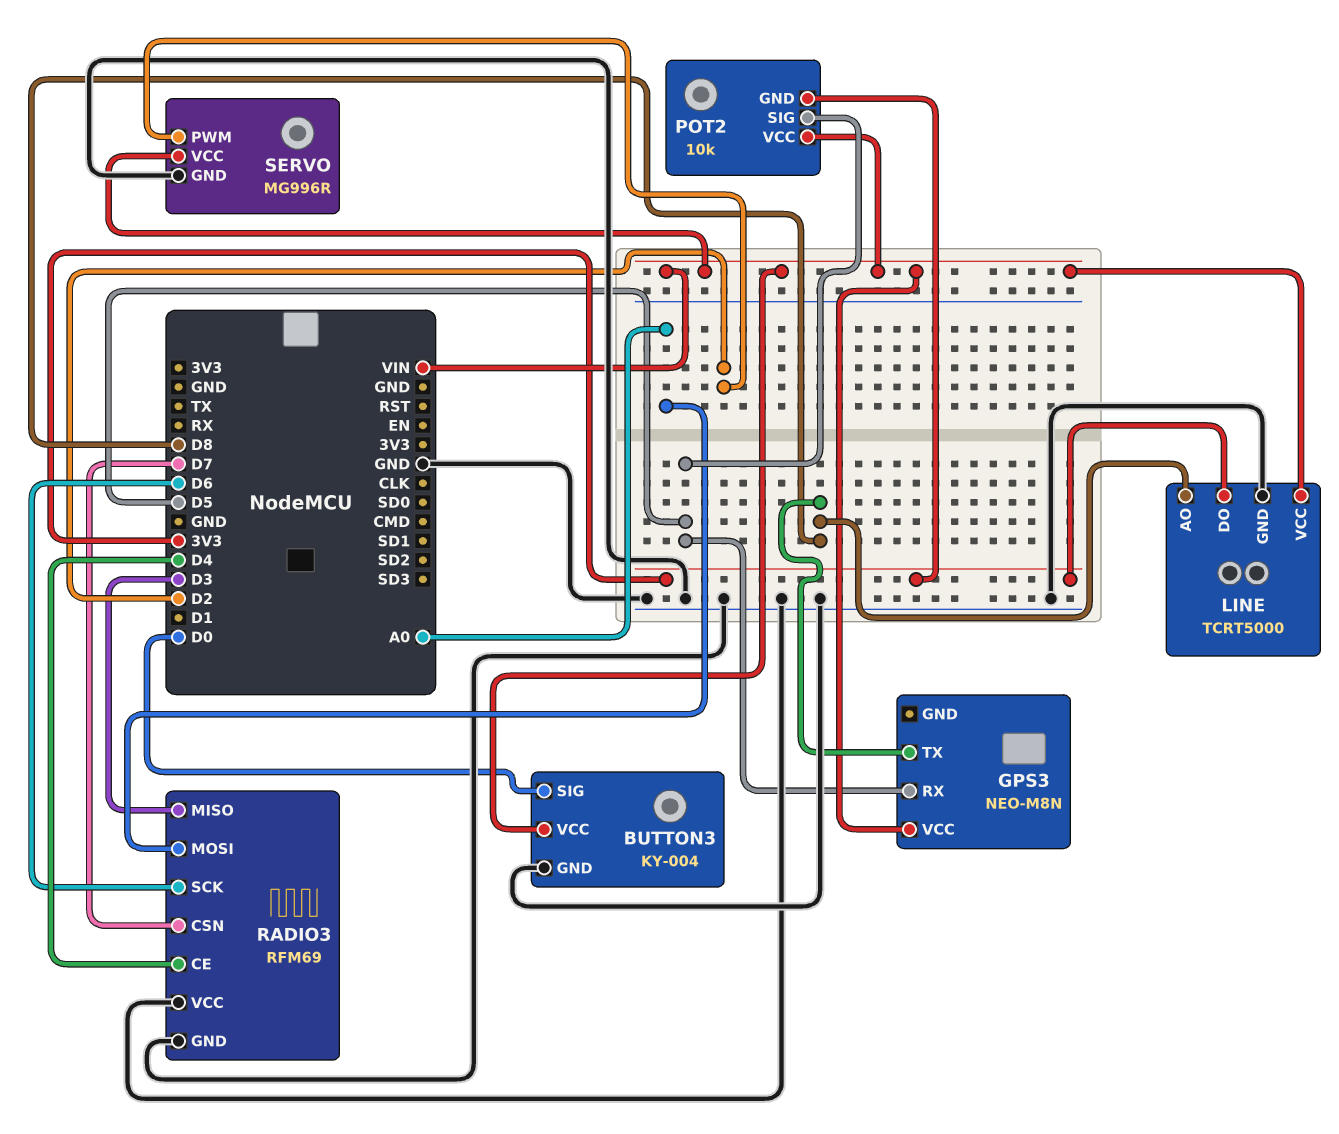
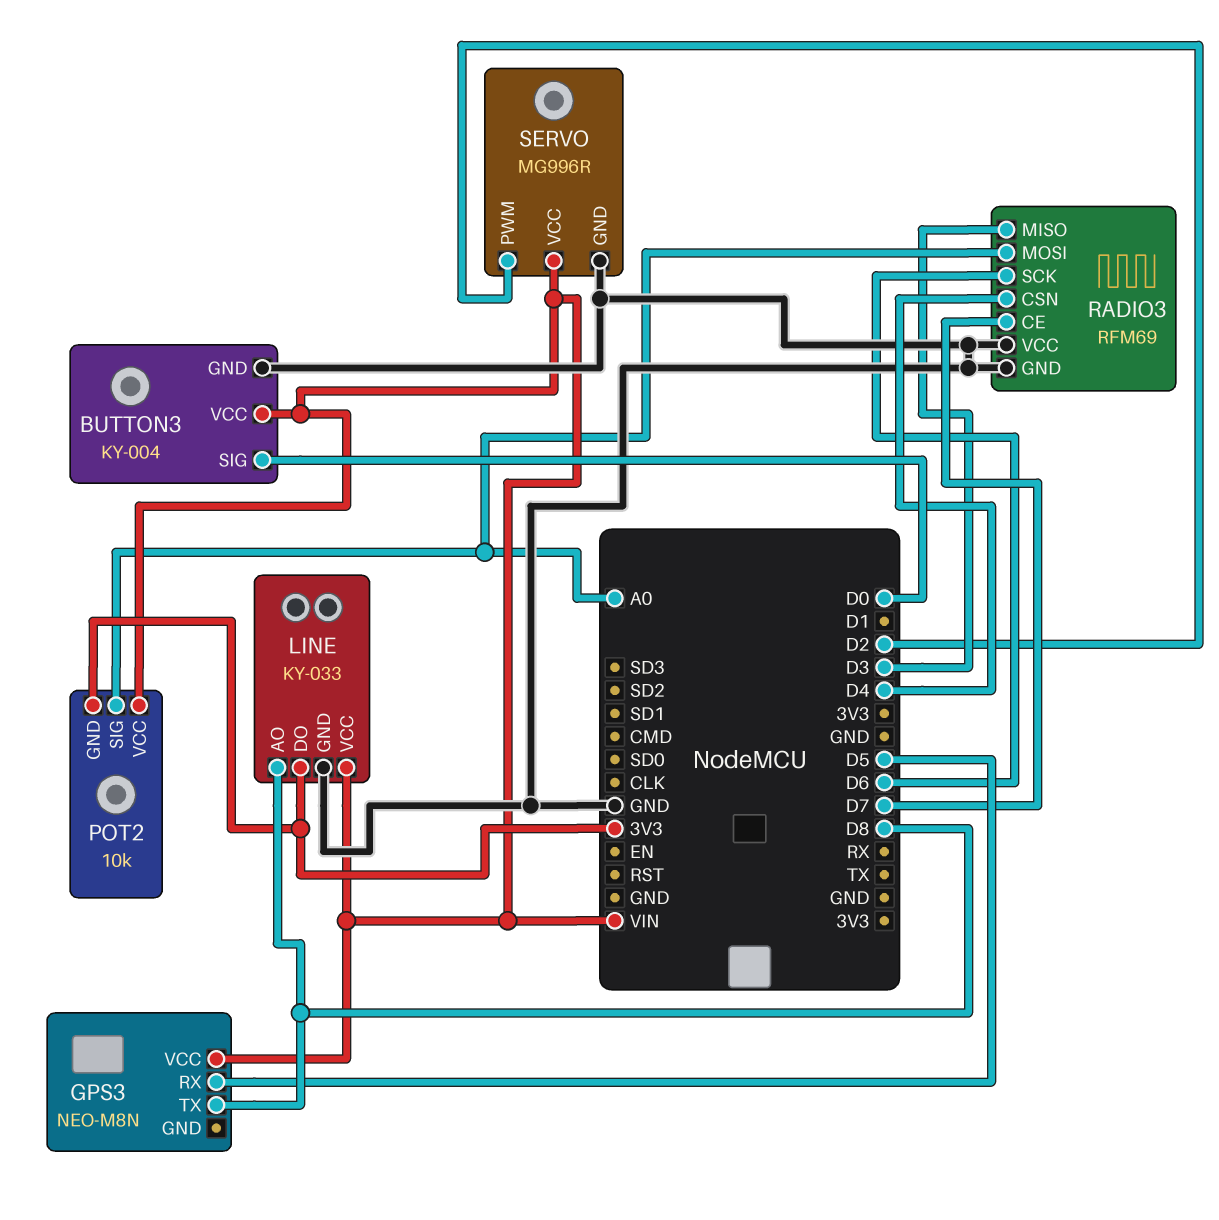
LINE: TCRT5000 -> KY-033
POT2 pin SIG: D5 -> A0
RADIO3 pin CE: D4 -> D7
RADIO3 pin CSN: D7 -> D4

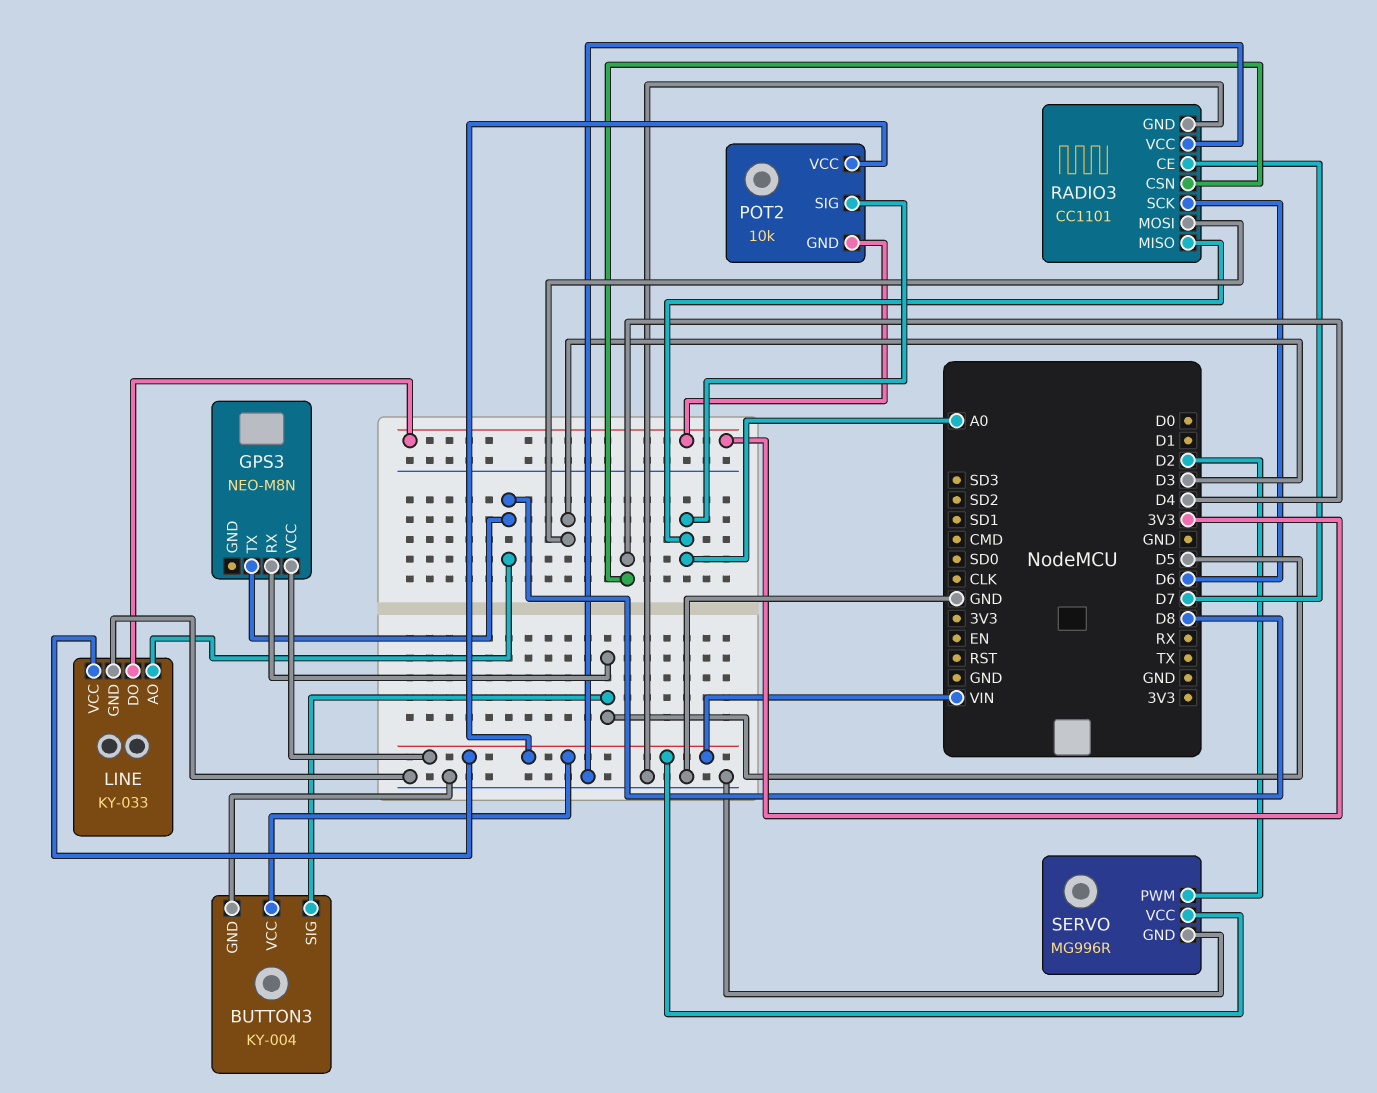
BUTTON3 pin SIG: D0 -> D5
RADIO3: RFM69 -> CC1101
RADIO3 pin MISO: D3 -> A0
RADIO3 pin MOSI: A0 -> D3

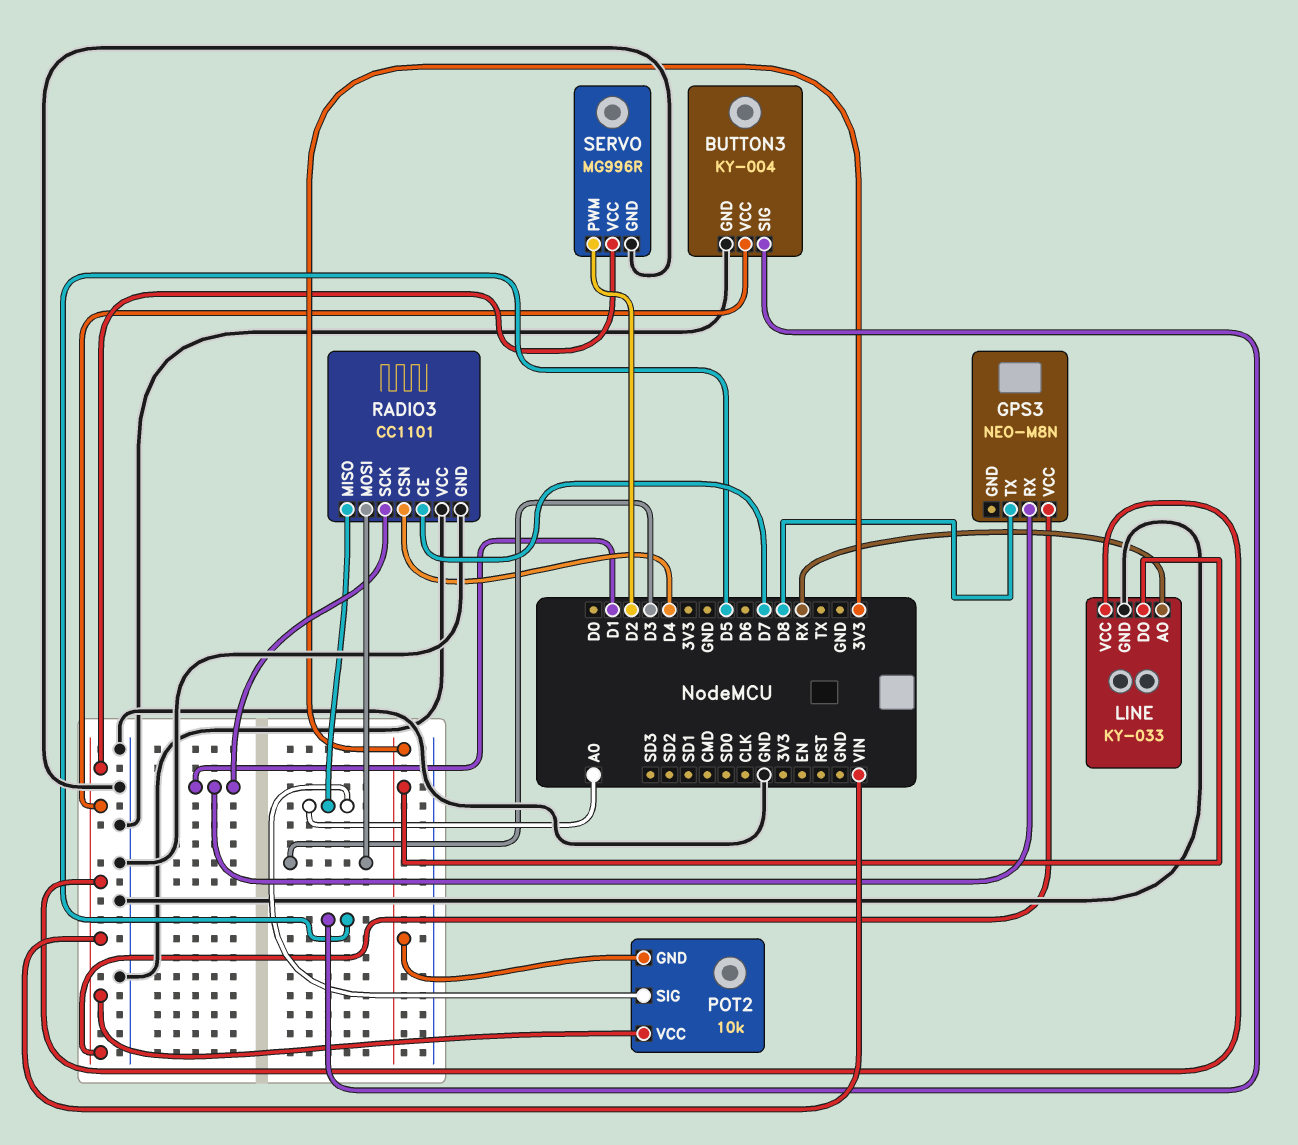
GPS3 pin RX: D5 -> D1
LINE pin AO: D8 -> RX
RADIO3 pin SCK: D6 -> D1

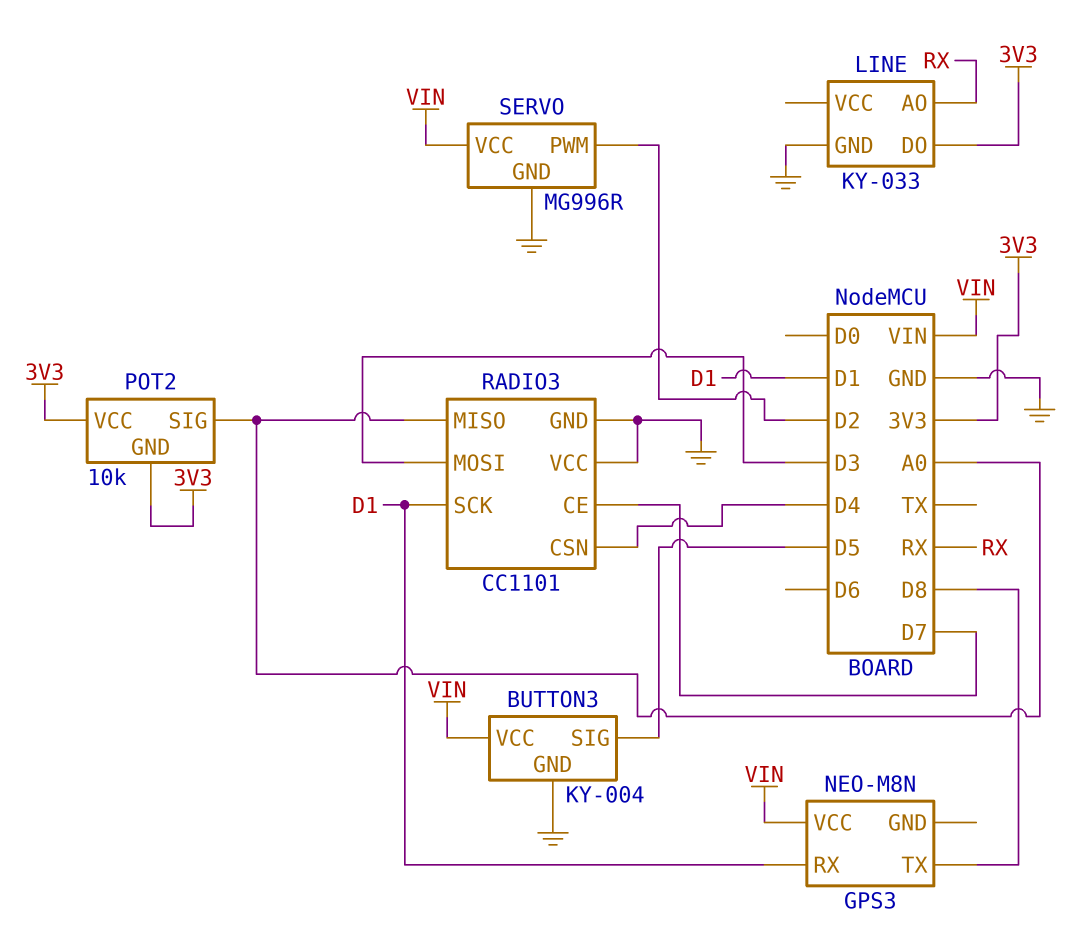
LINE pin VCC: VIN -> none
POT2 pin VCC: VIN -> 3V3

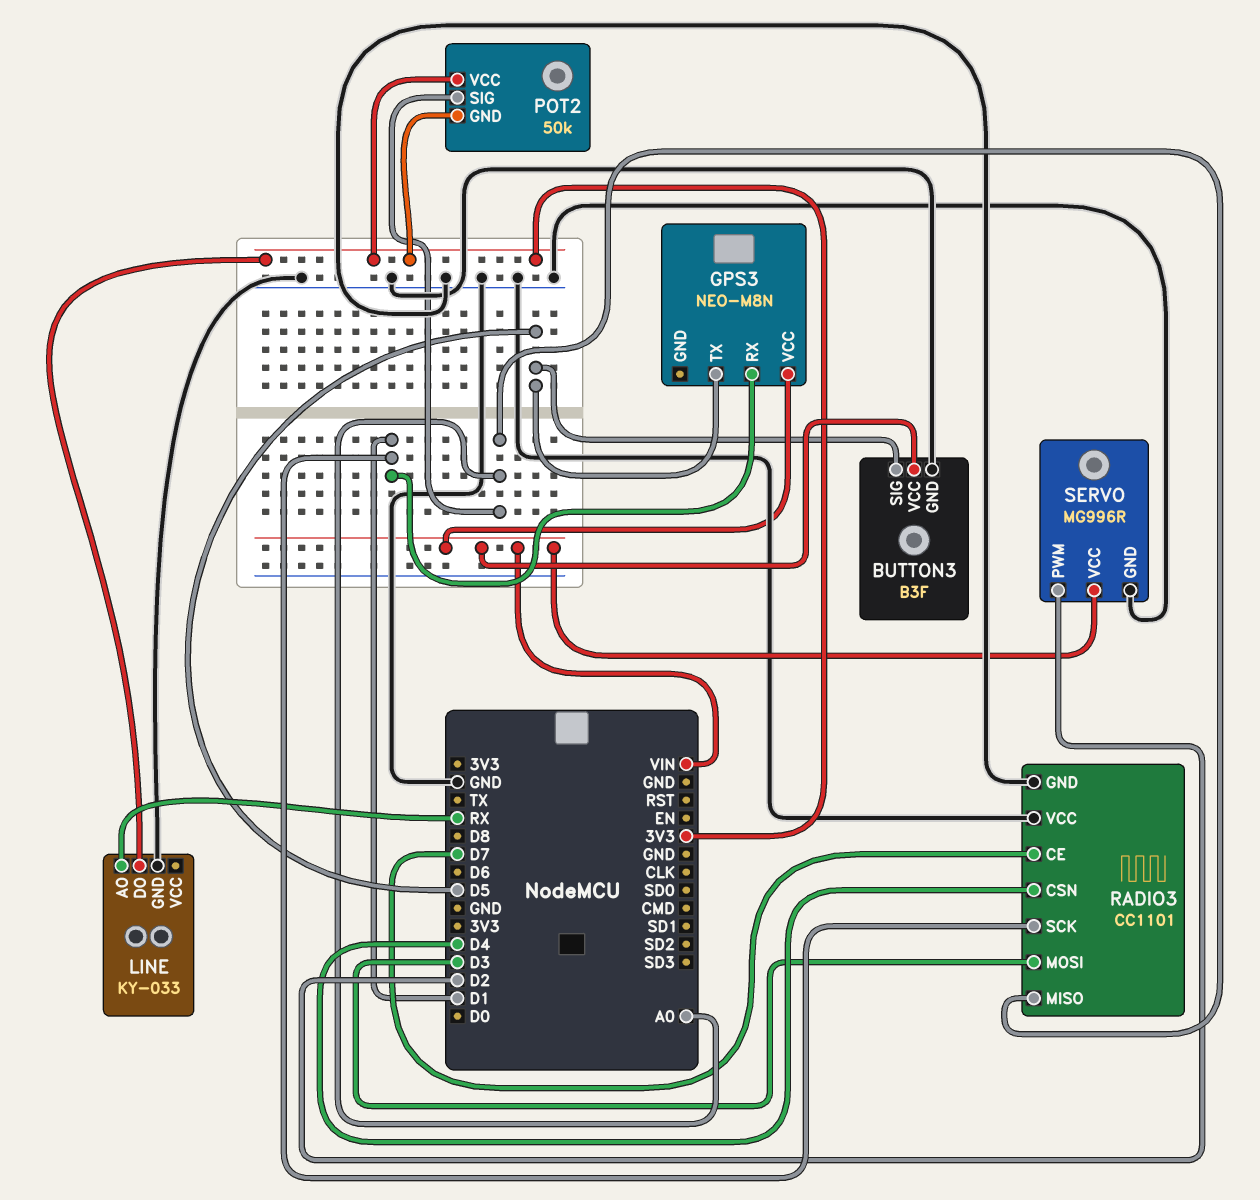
BUTTON3: KY-004 -> B3F
GPS3 pin TX: D8 -> D5
POT2: 10k -> 50k

